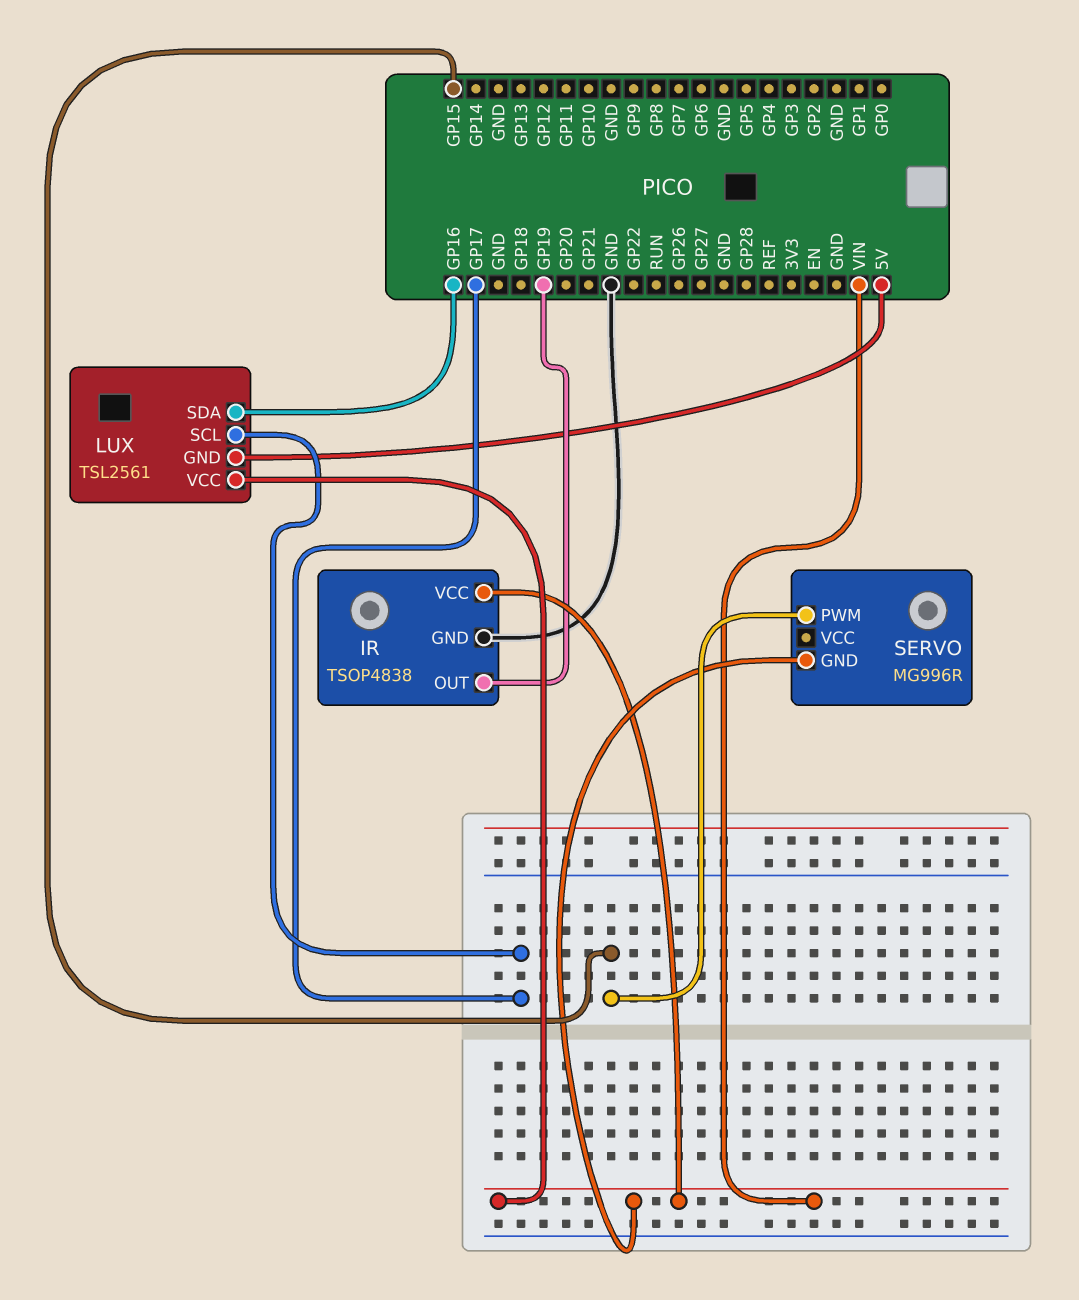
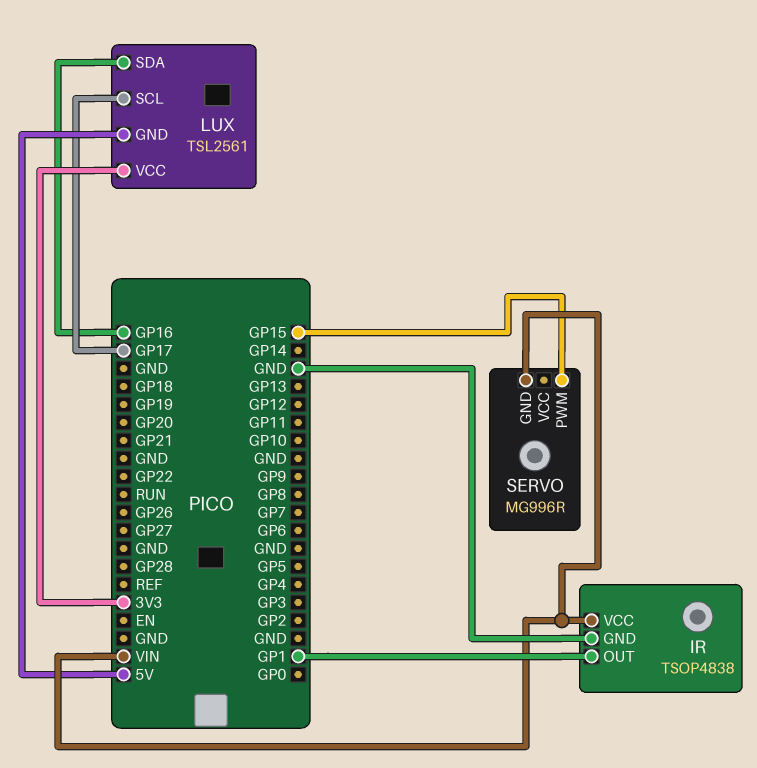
IR pin OUT: GP19 -> GP1
LUX pin VCC: VIN -> 3V3

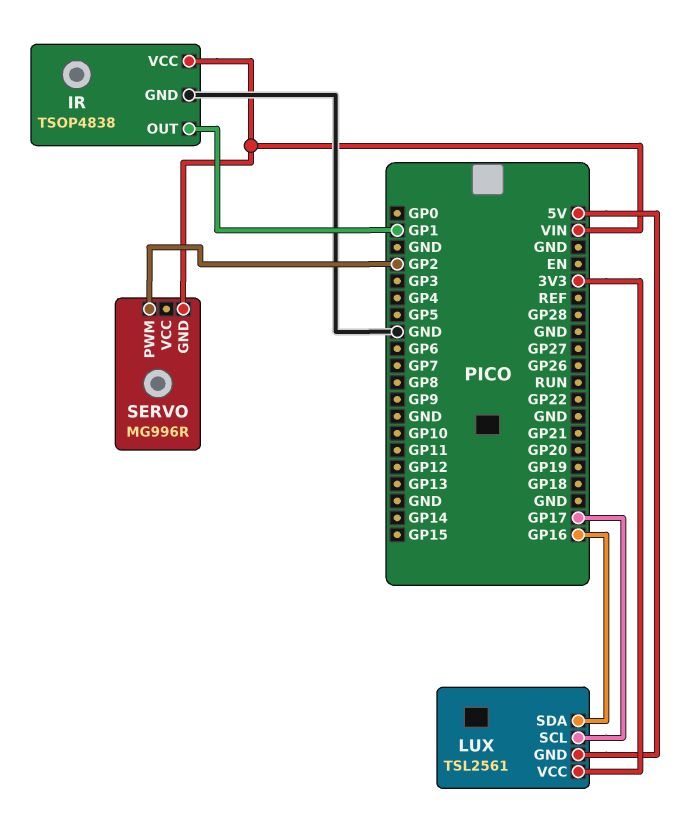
SERVO pin PWM: GP15 -> GP2

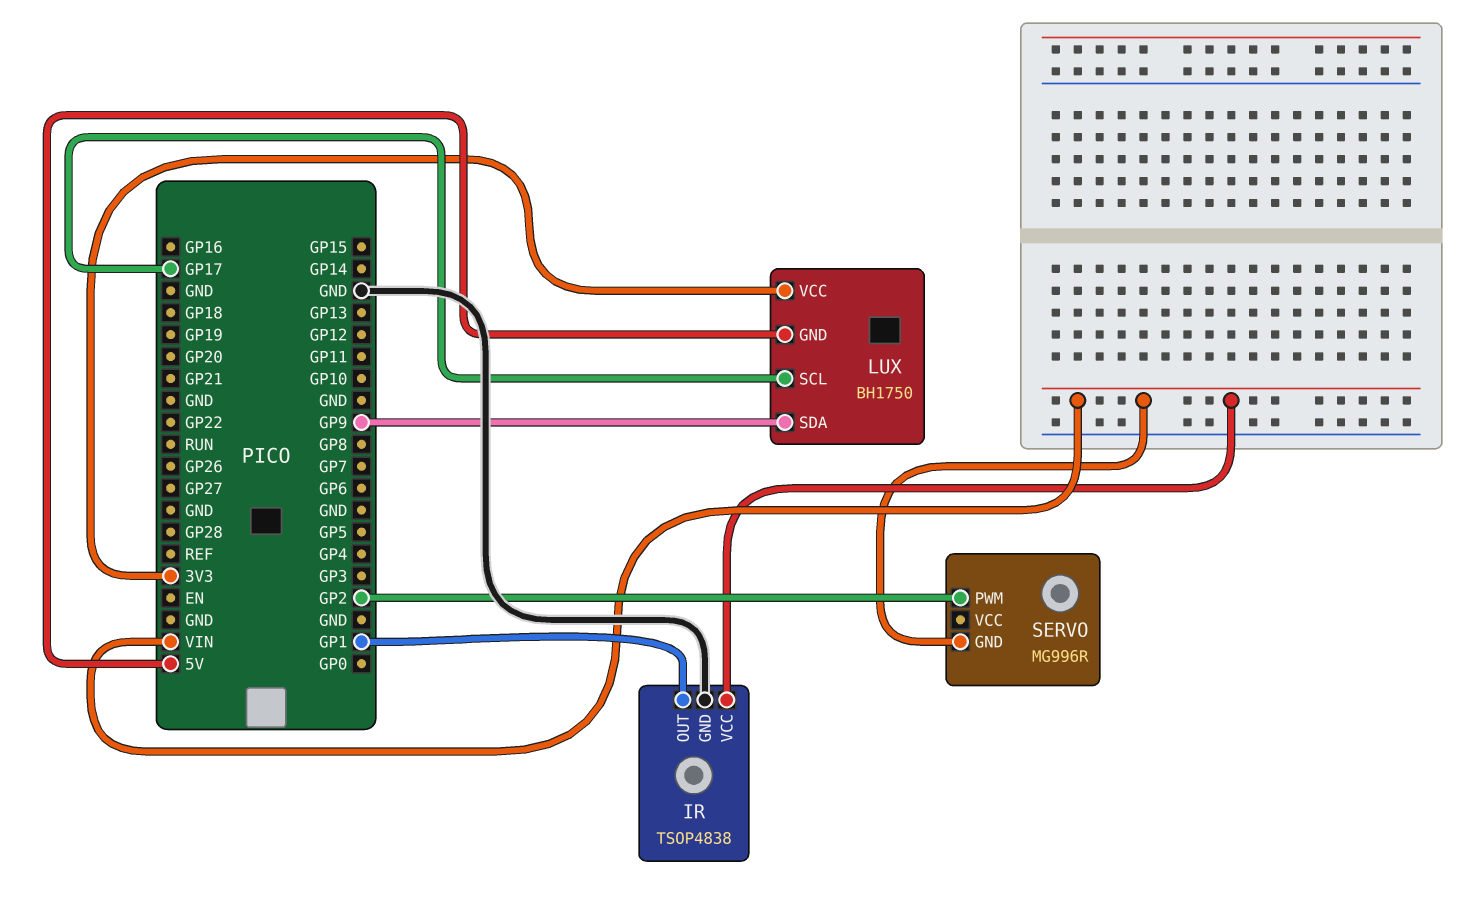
LUX: TSL2561 -> BH1750
LUX pin SDA: GP16 -> GP9

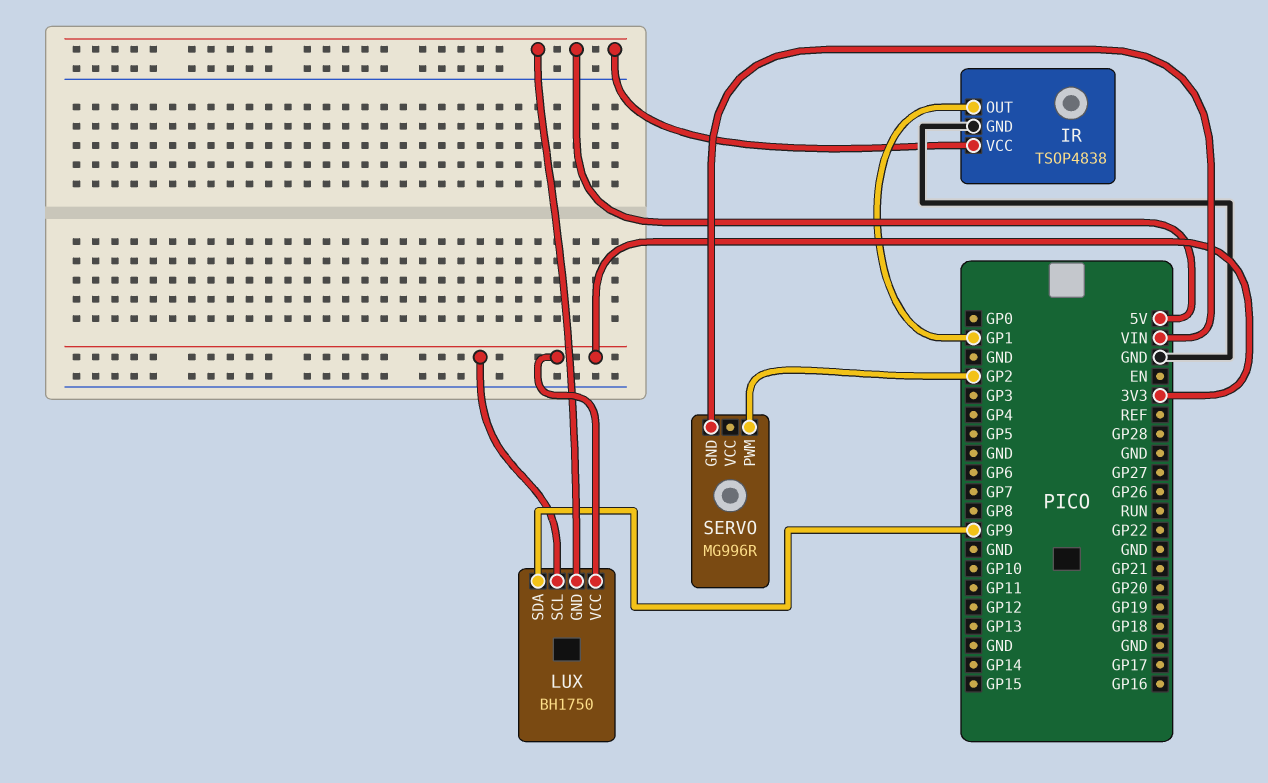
IR pin VCC: VIN -> 5V
LUX pin SCL: GP17 -> 3V3

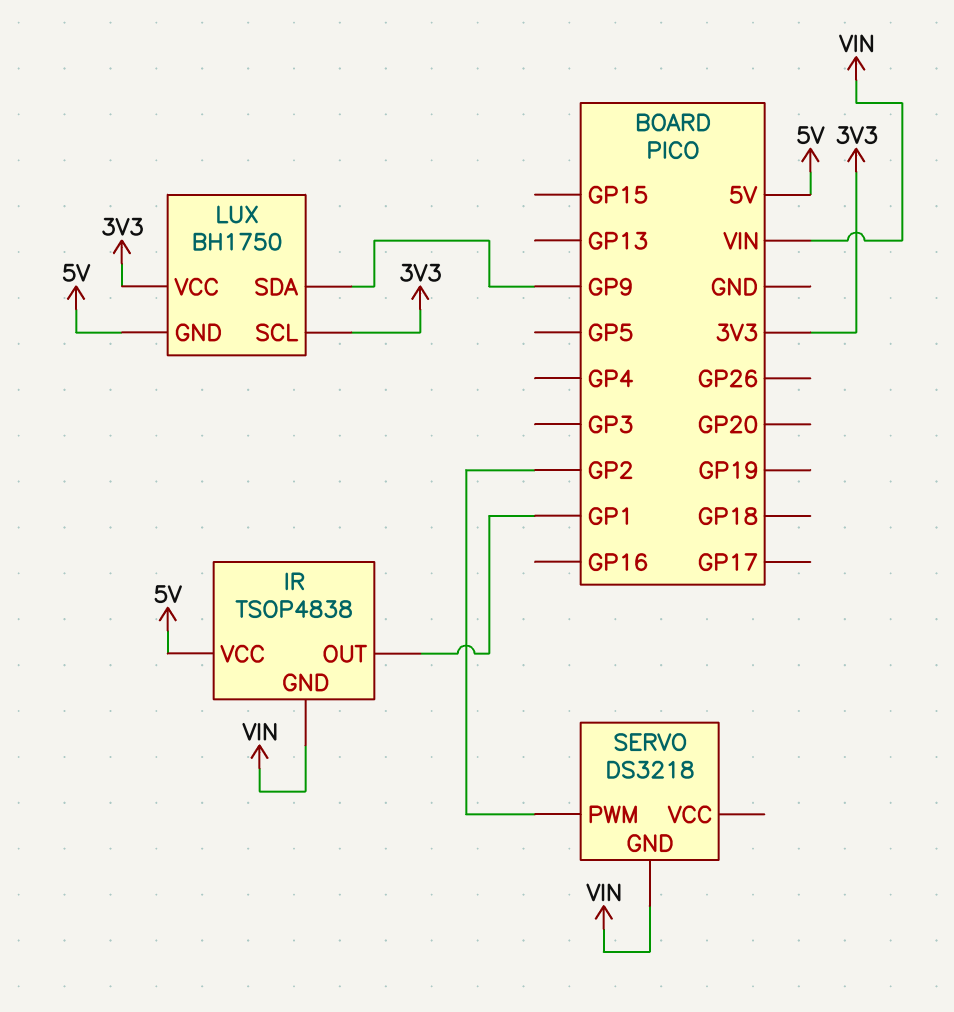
IR pin GND: GND -> VIN
SERVO: MG996R -> DS3218

